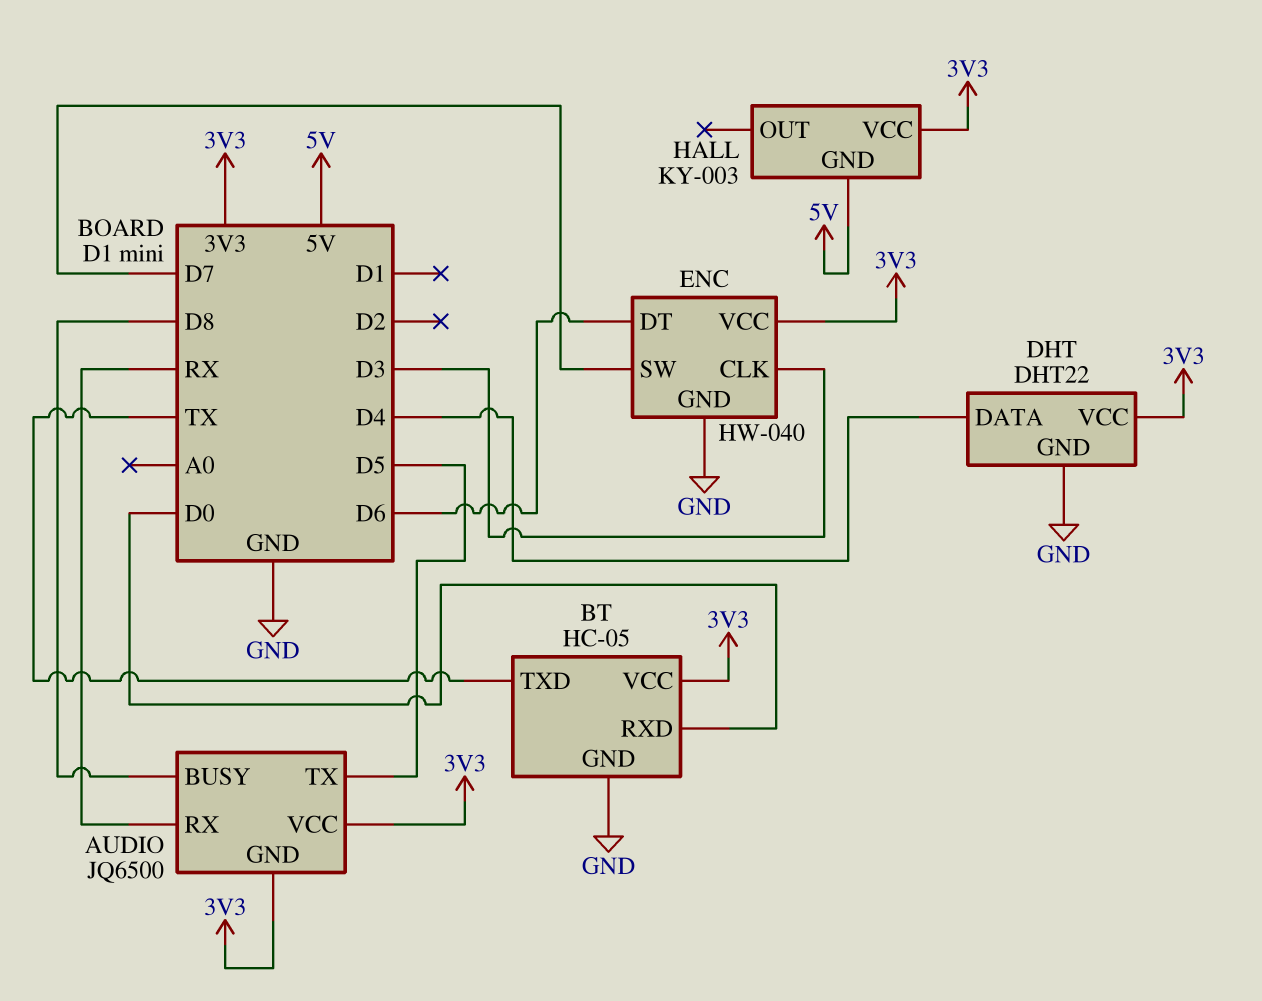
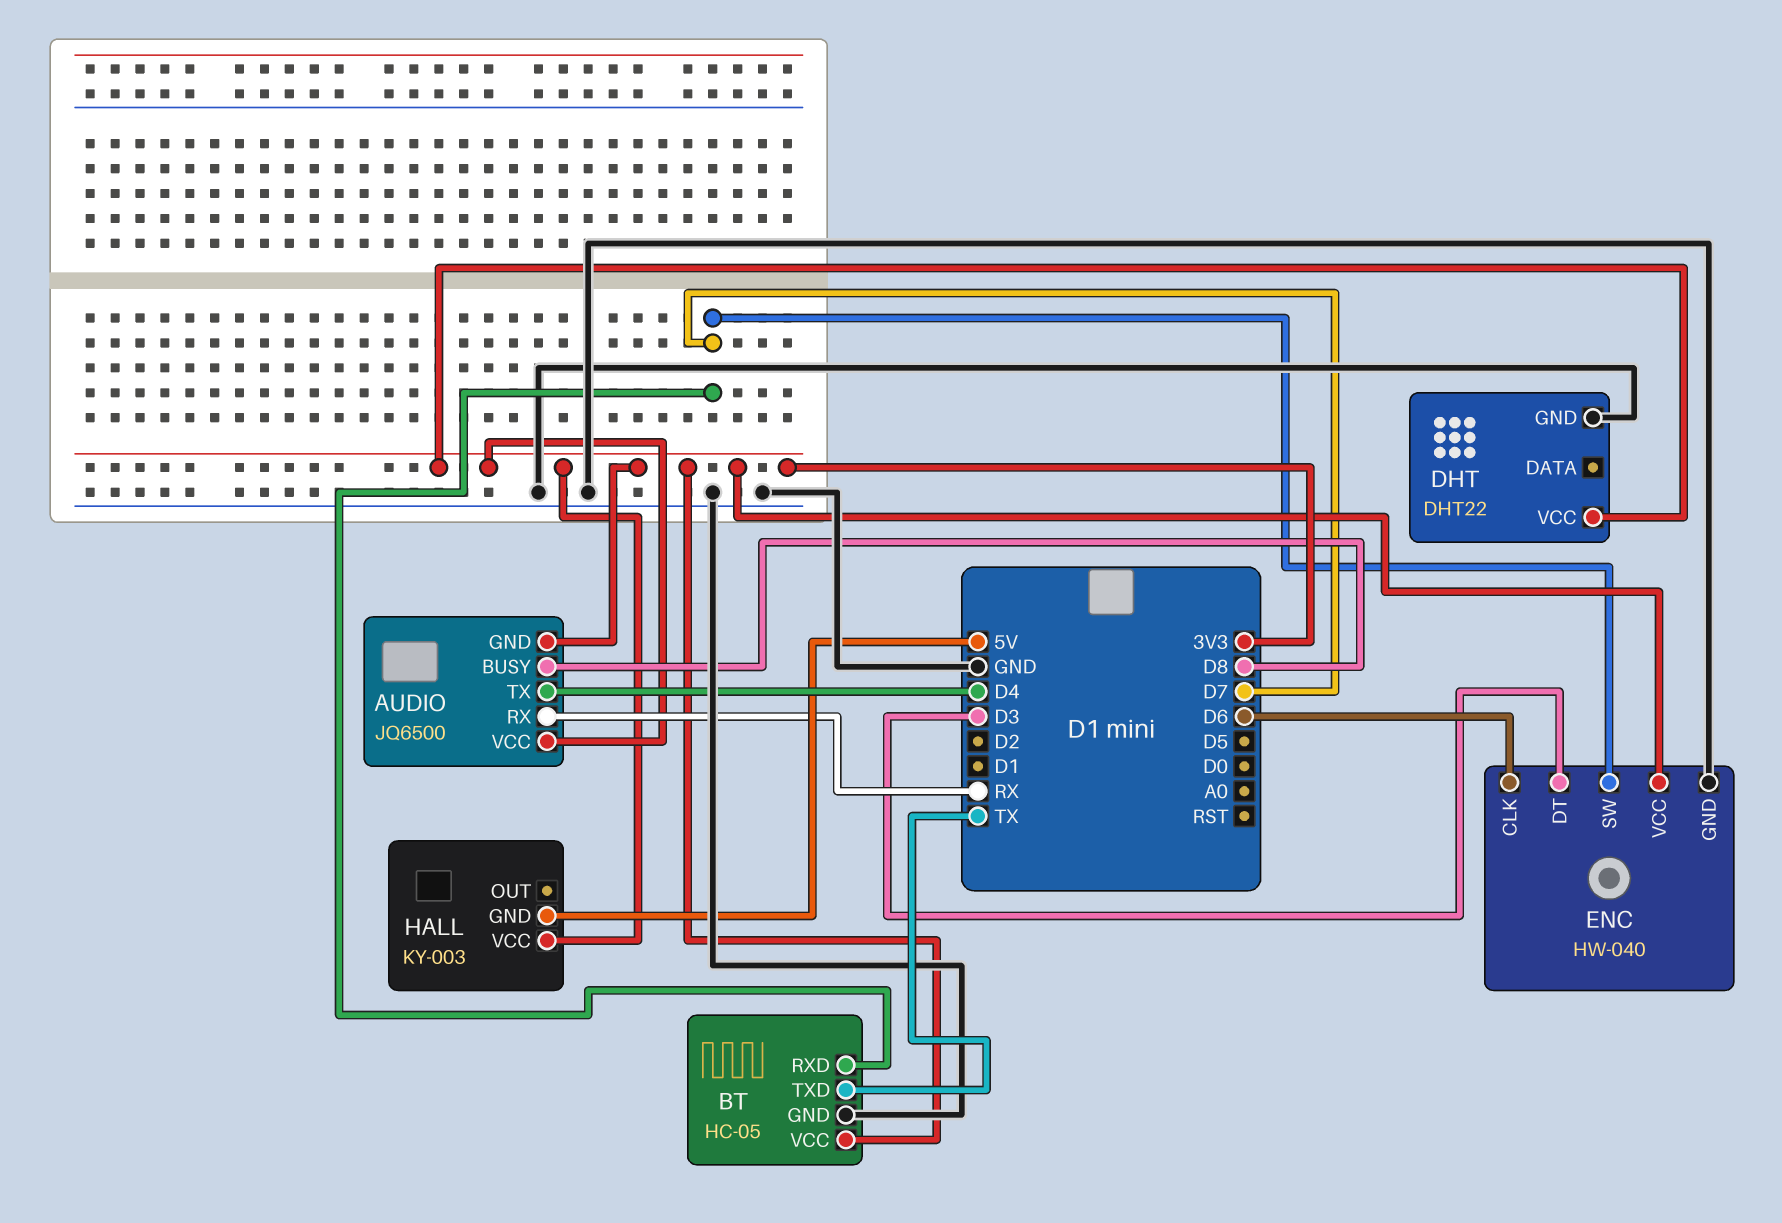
AUDIO pin TX: D5 -> D4
BT pin RXD: D0 -> D7
DHT pin DATA: D4 -> none
ENC pin CLK: D3 -> D6
ENC pin DT: D6 -> D3

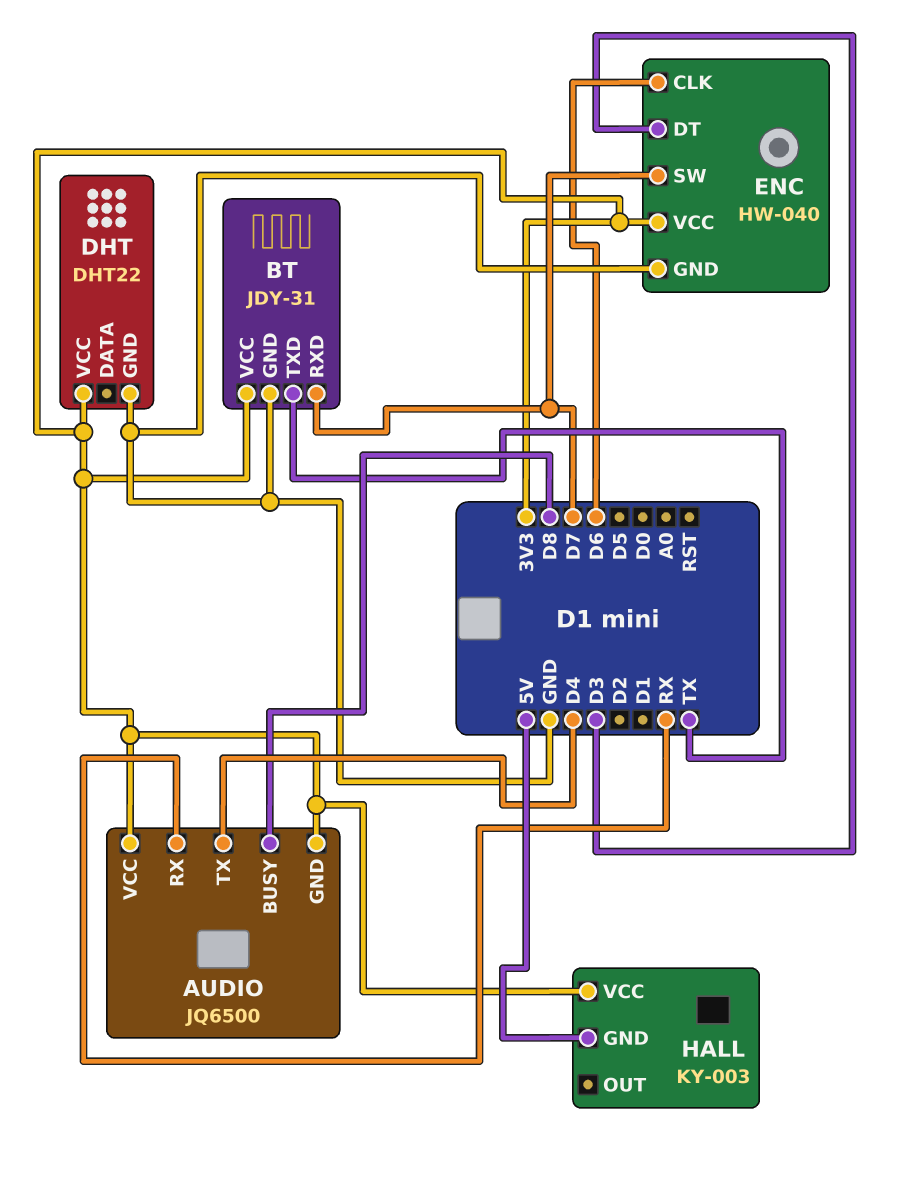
BT: HC-05 -> JDY-31

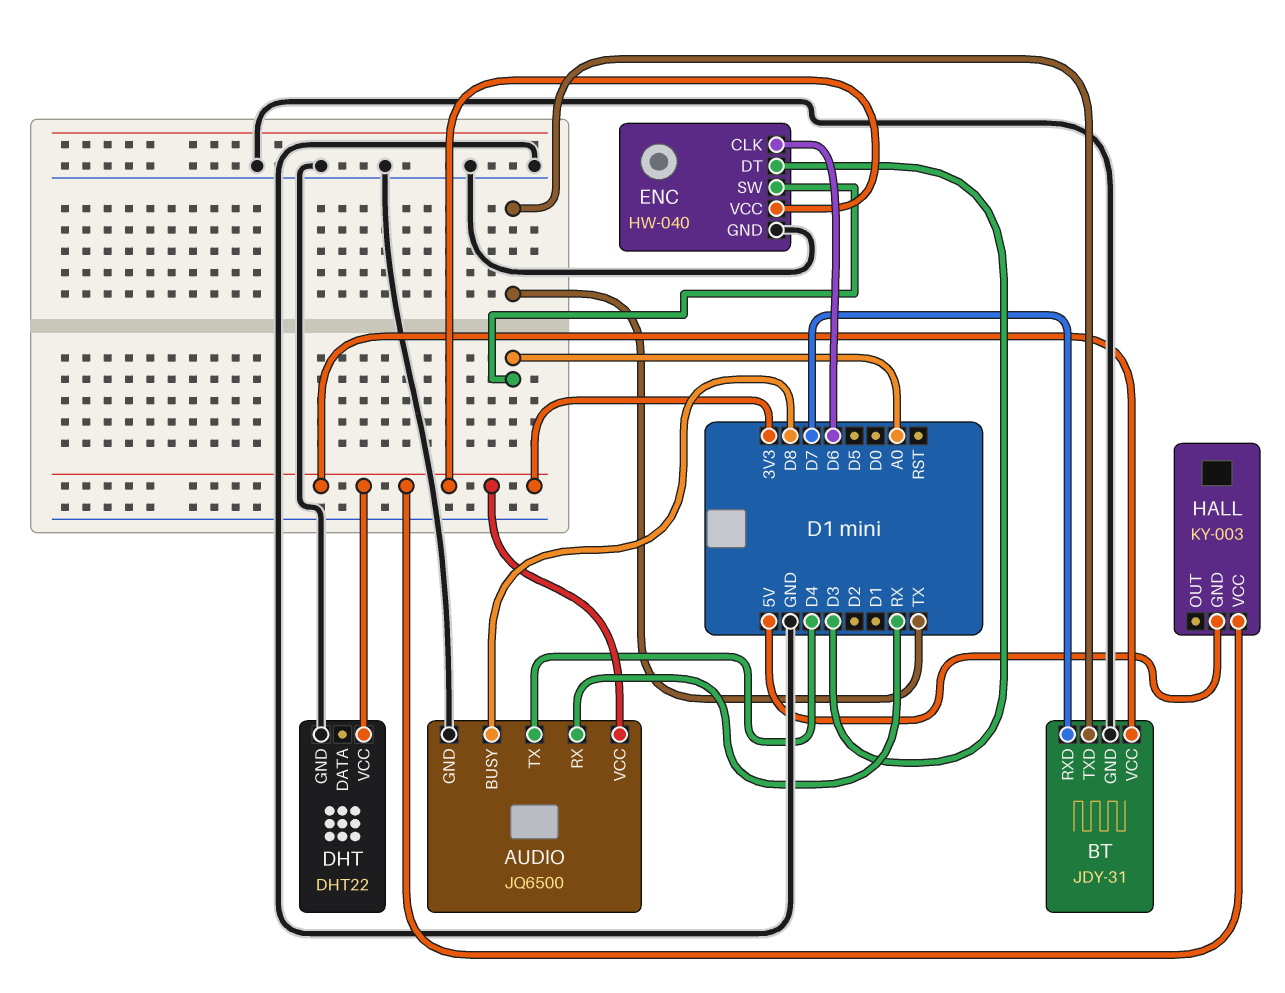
AUDIO pin GND: 3V3 -> GND
ENC pin SW: D7 -> A0

